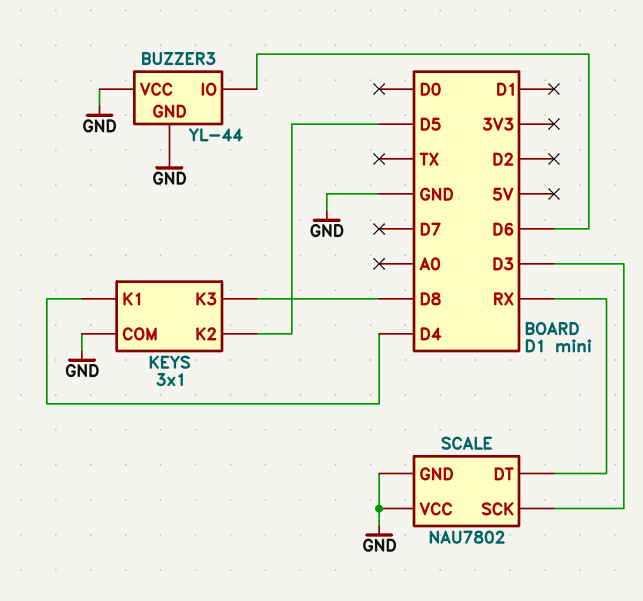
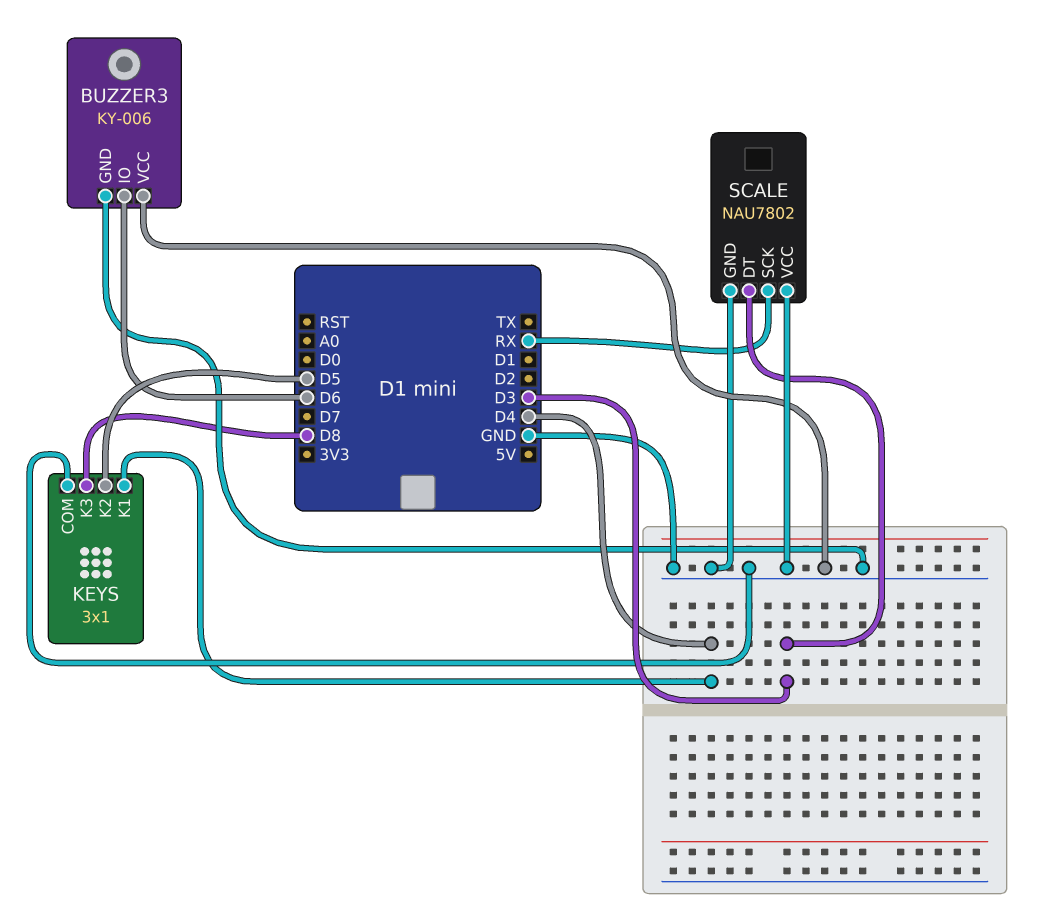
BUZZER3: YL-44 -> KY-006
SCALE pin DT: RX -> D3
SCALE pin SCK: D3 -> RX

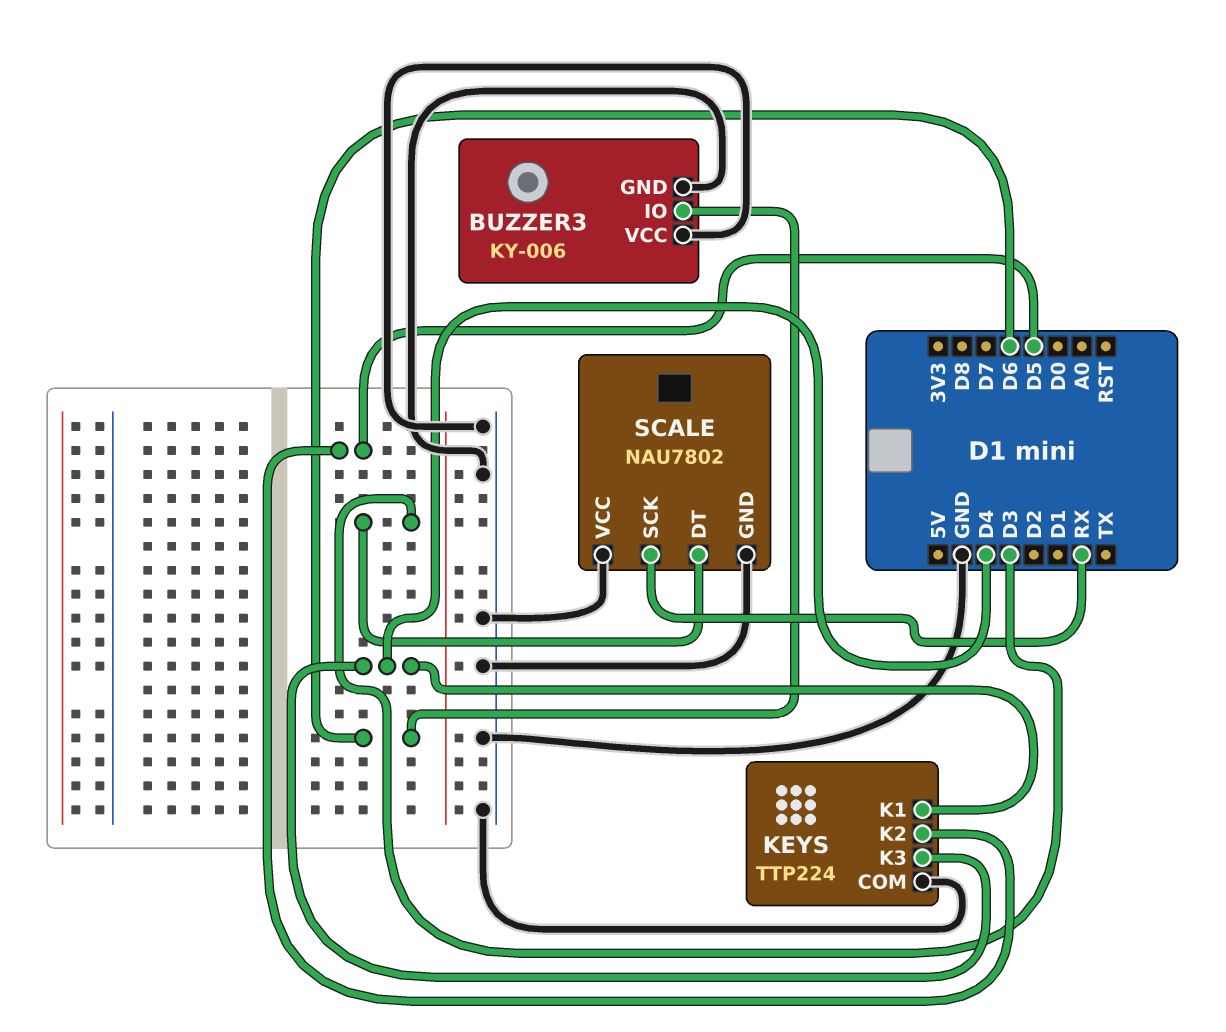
KEYS: 3x1 -> TTP224
KEYS pin K3: D8 -> D4

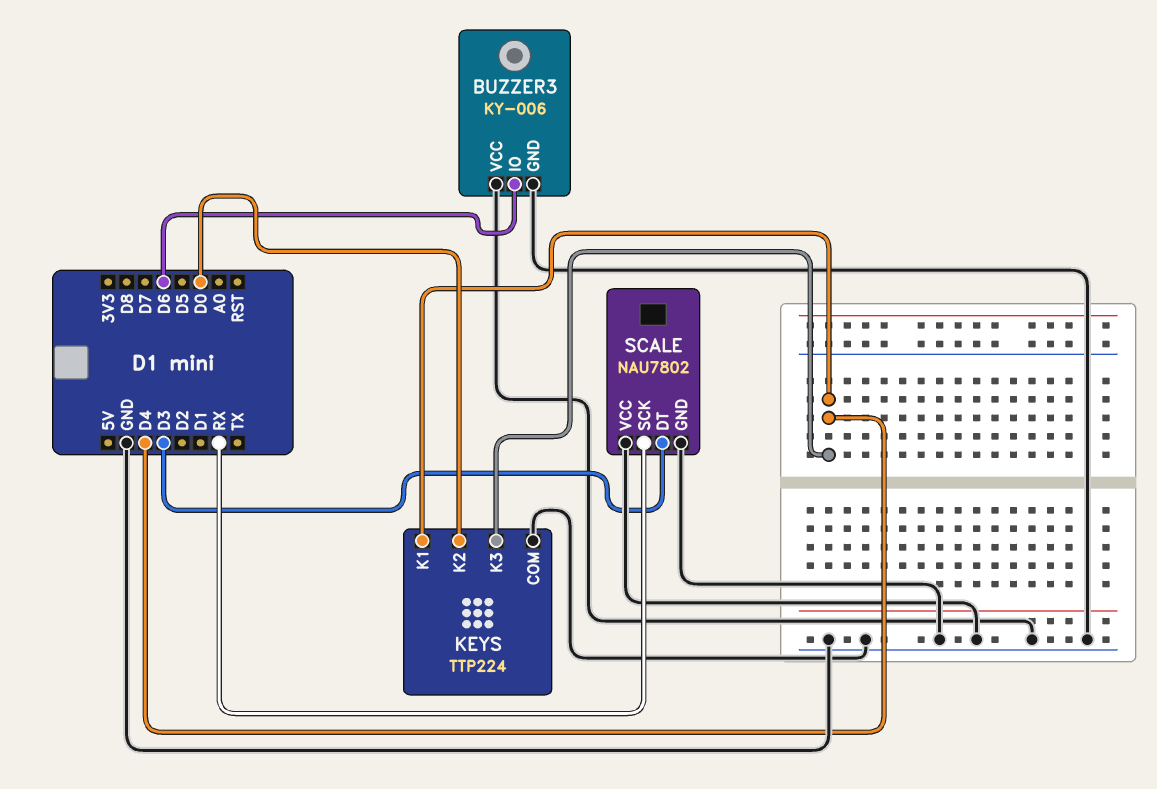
KEYS pin K2: D5 -> D0

